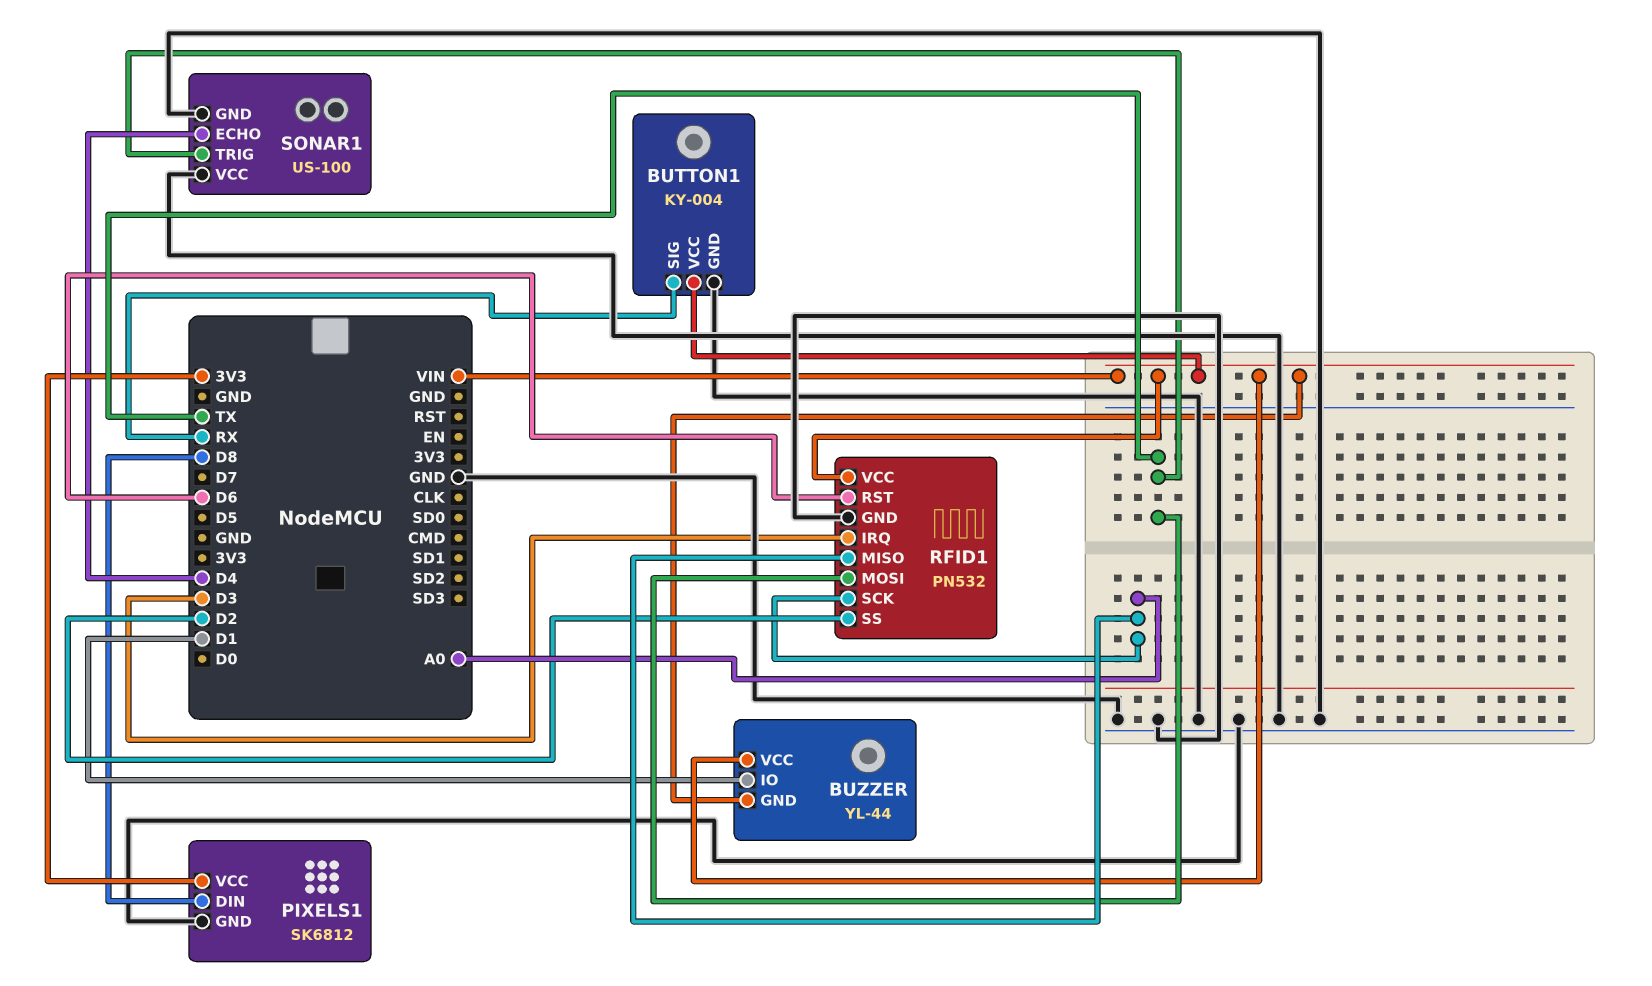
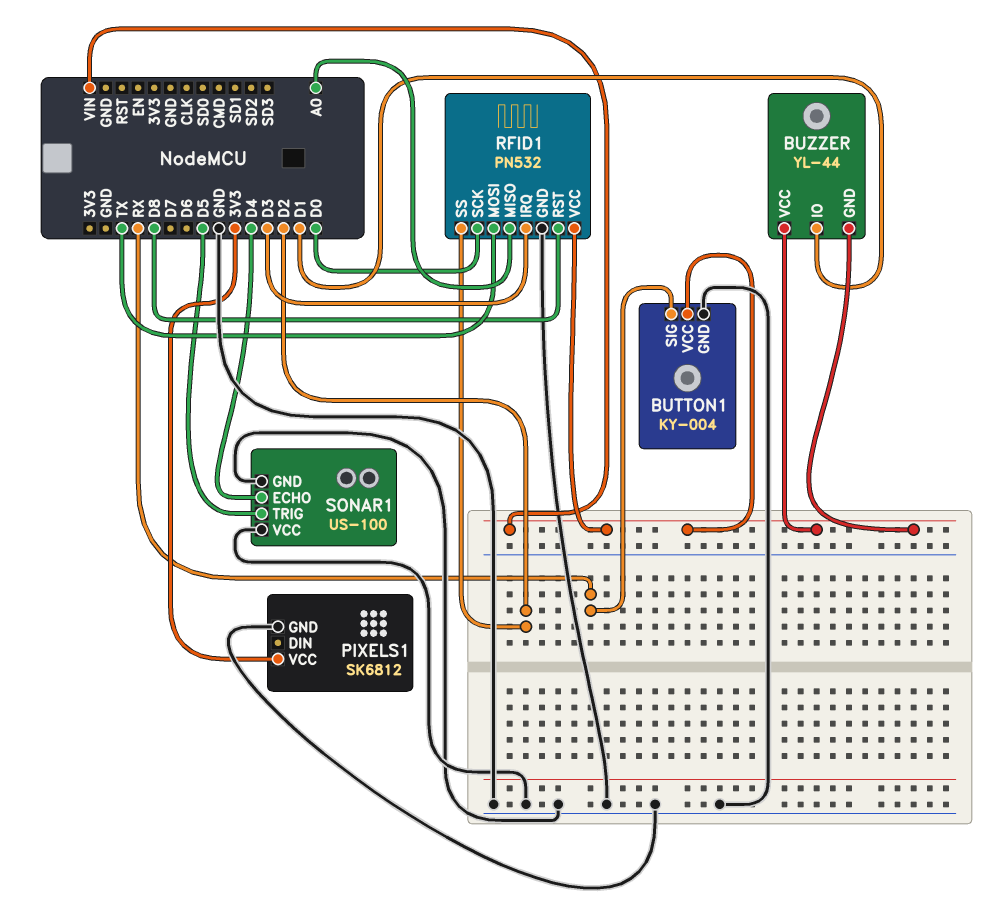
PIXELS1 pin DIN: D8 -> none
RFID1 pin RST: D6 -> D8
RFID1 pin SCK: A0 -> D0
SONAR1 pin TRIG: TX -> D5

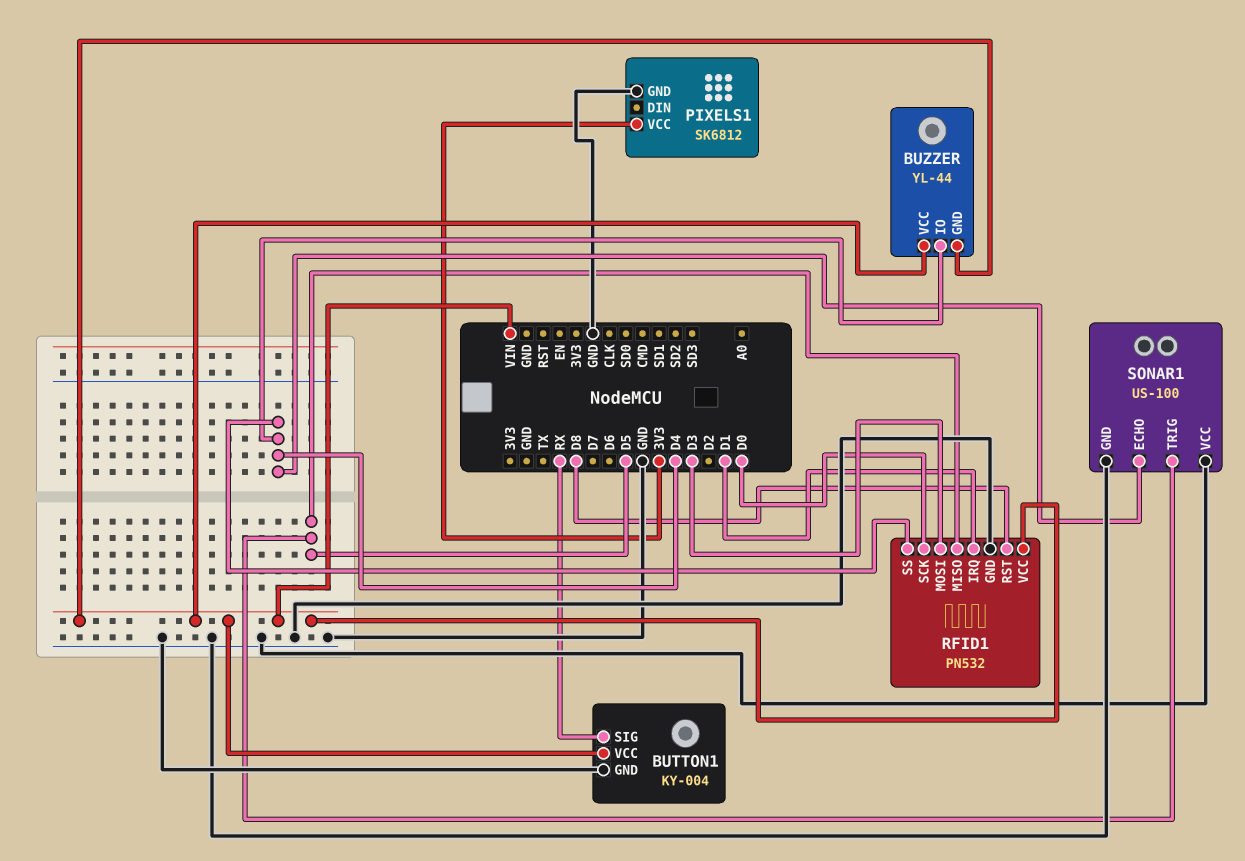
BUZZER pin IO: D1 -> D4
RFID1 pin IRQ: D3 -> D1
RFID1 pin MISO: A0 -> D5
RFID1 pin MOSI: TX -> D3
RFID1 pin SS: D2 -> D4

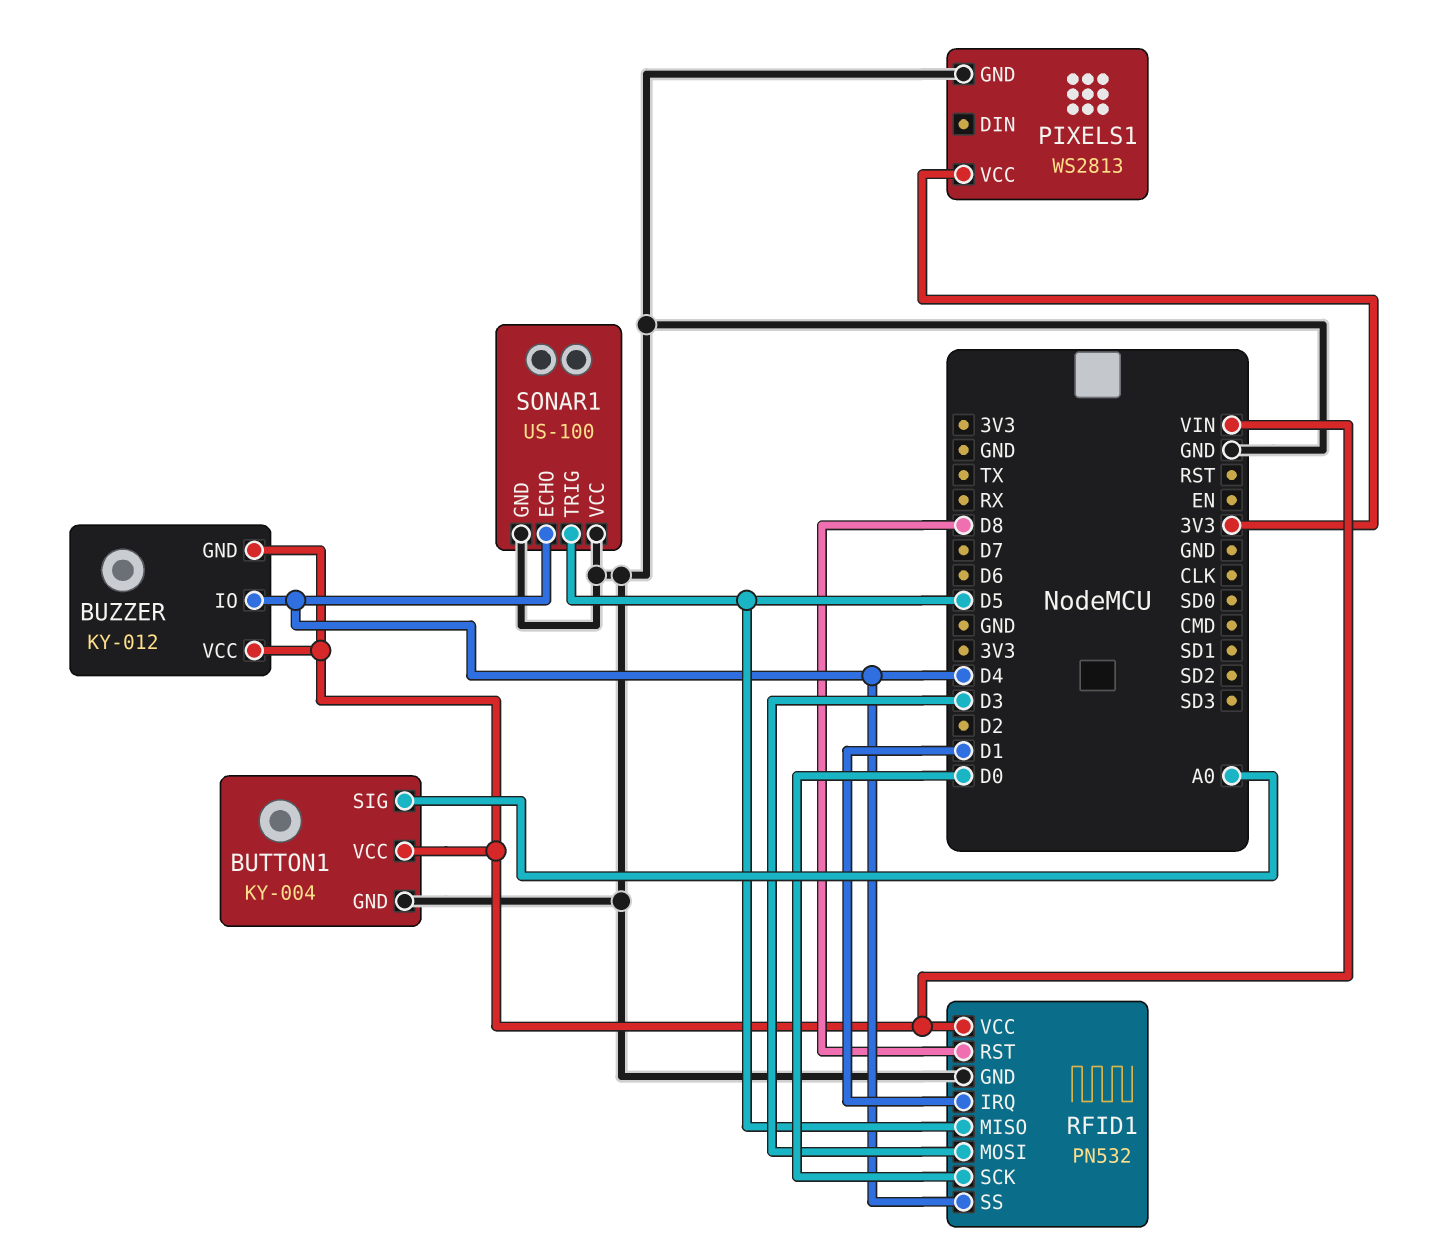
BUTTON1 pin SIG: RX -> A0
BUZZER: YL-44 -> KY-012
PIXELS1: SK6812 -> WS2813

